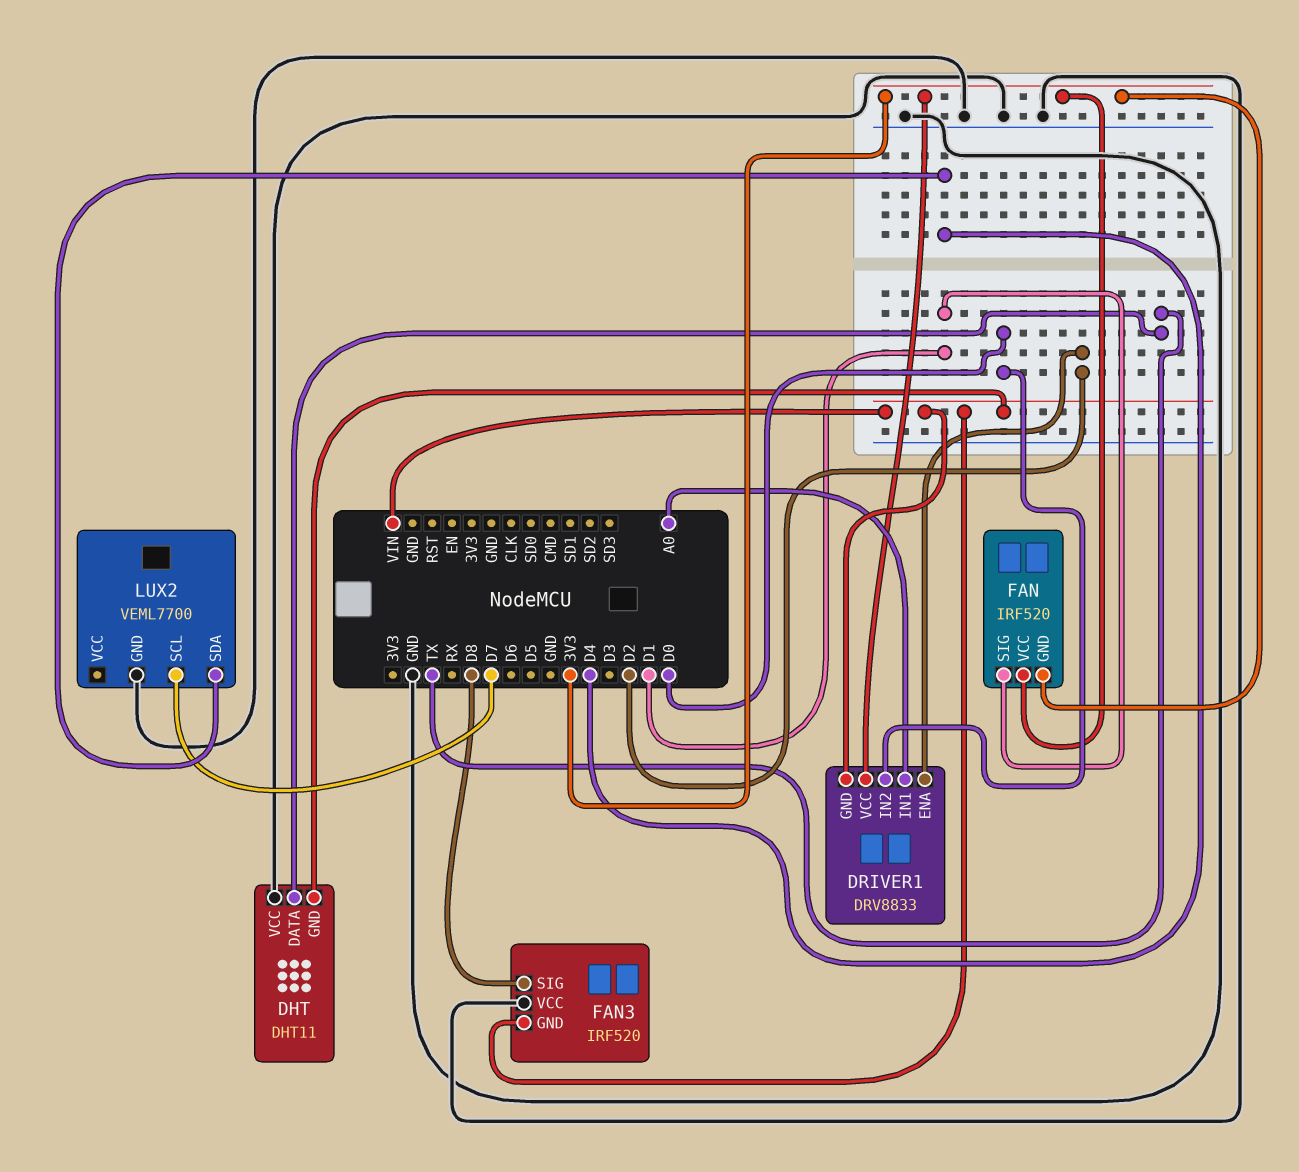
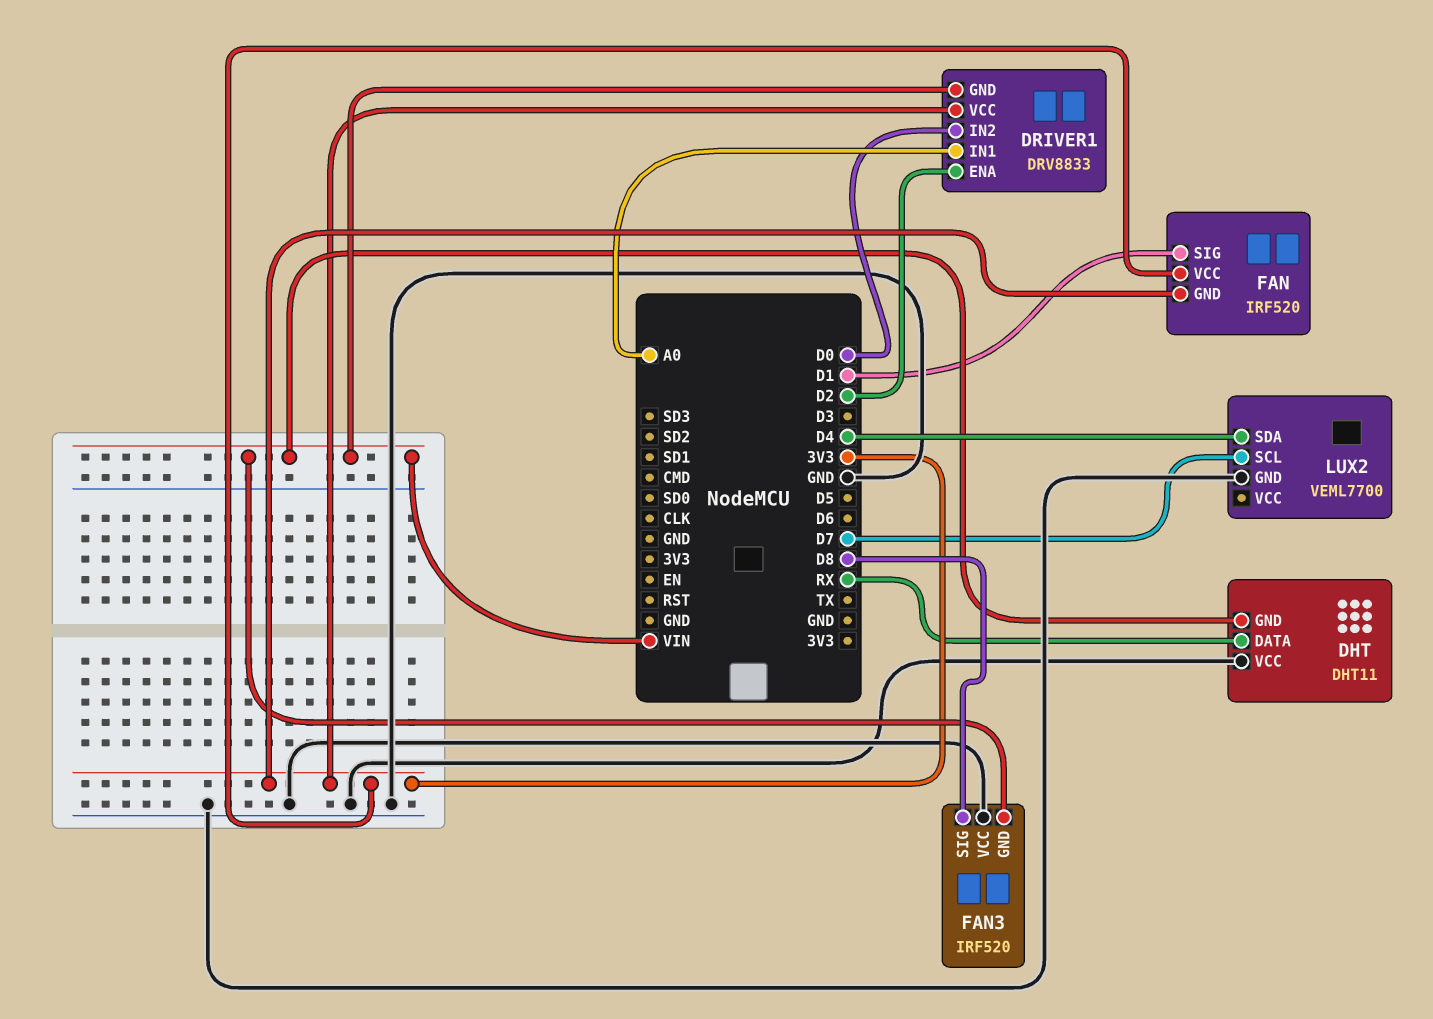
DHT pin DATA: TX -> RX

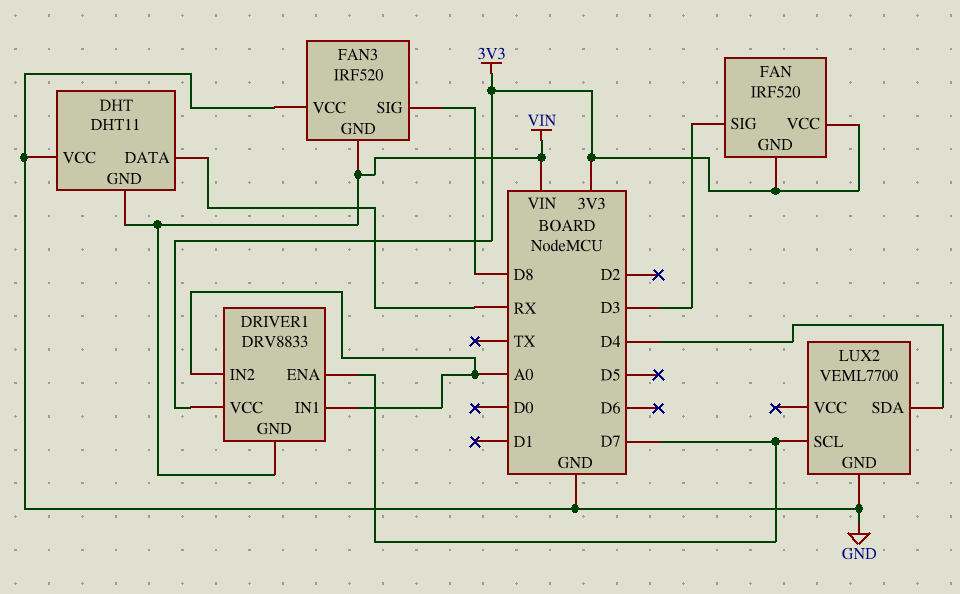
DRIVER1 pin ENA: D2 -> D7
DRIVER1 pin IN2: D0 -> A0
FAN pin SIG: D1 -> D3

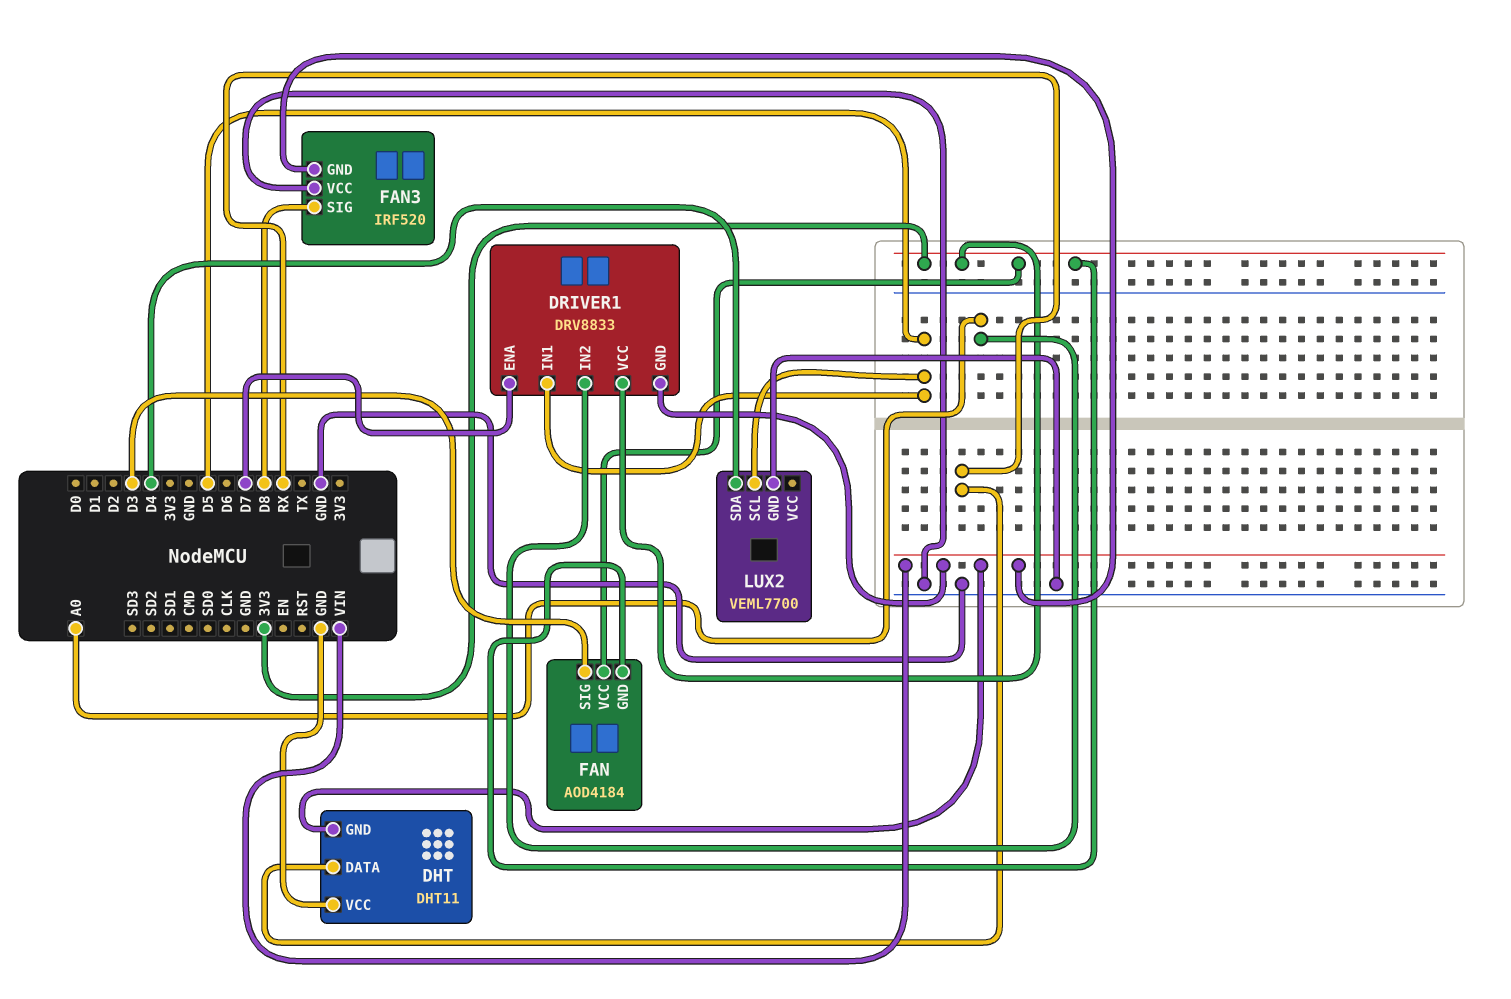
DRIVER1 pin IN1: A0 -> D5
FAN: IRF520 -> AOD4184
LUX2 pin SCL: D7 -> D5

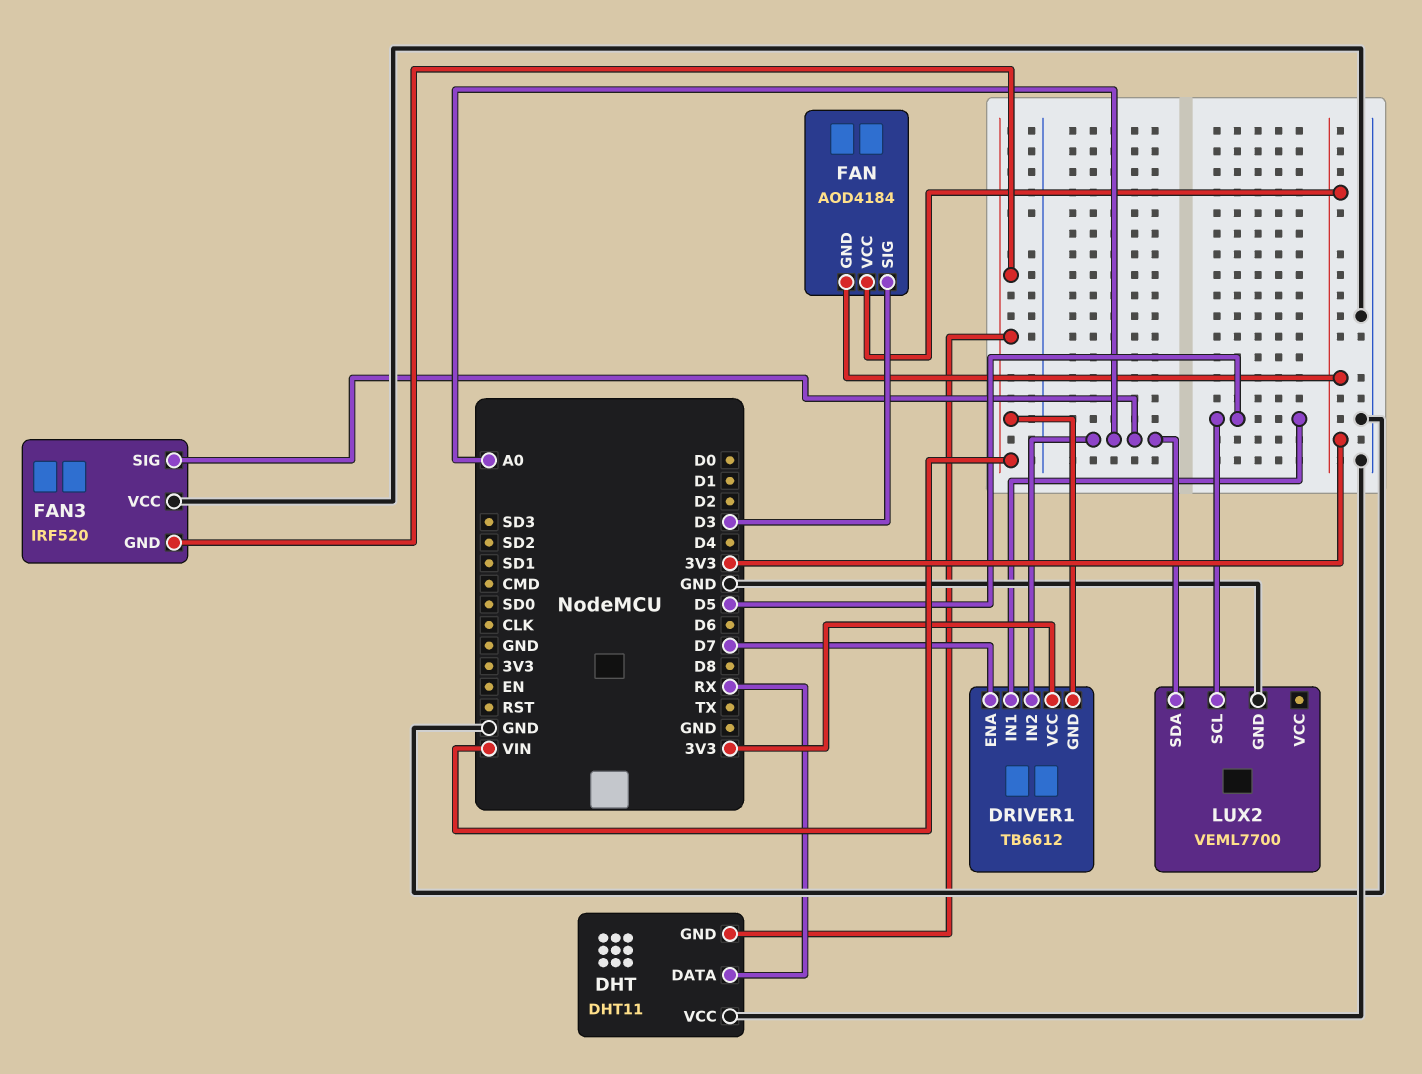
DRIVER1: DRV8833 -> TB6612
FAN3 pin SIG: D8 -> A0
LUX2 pin SDA: D4 -> A0

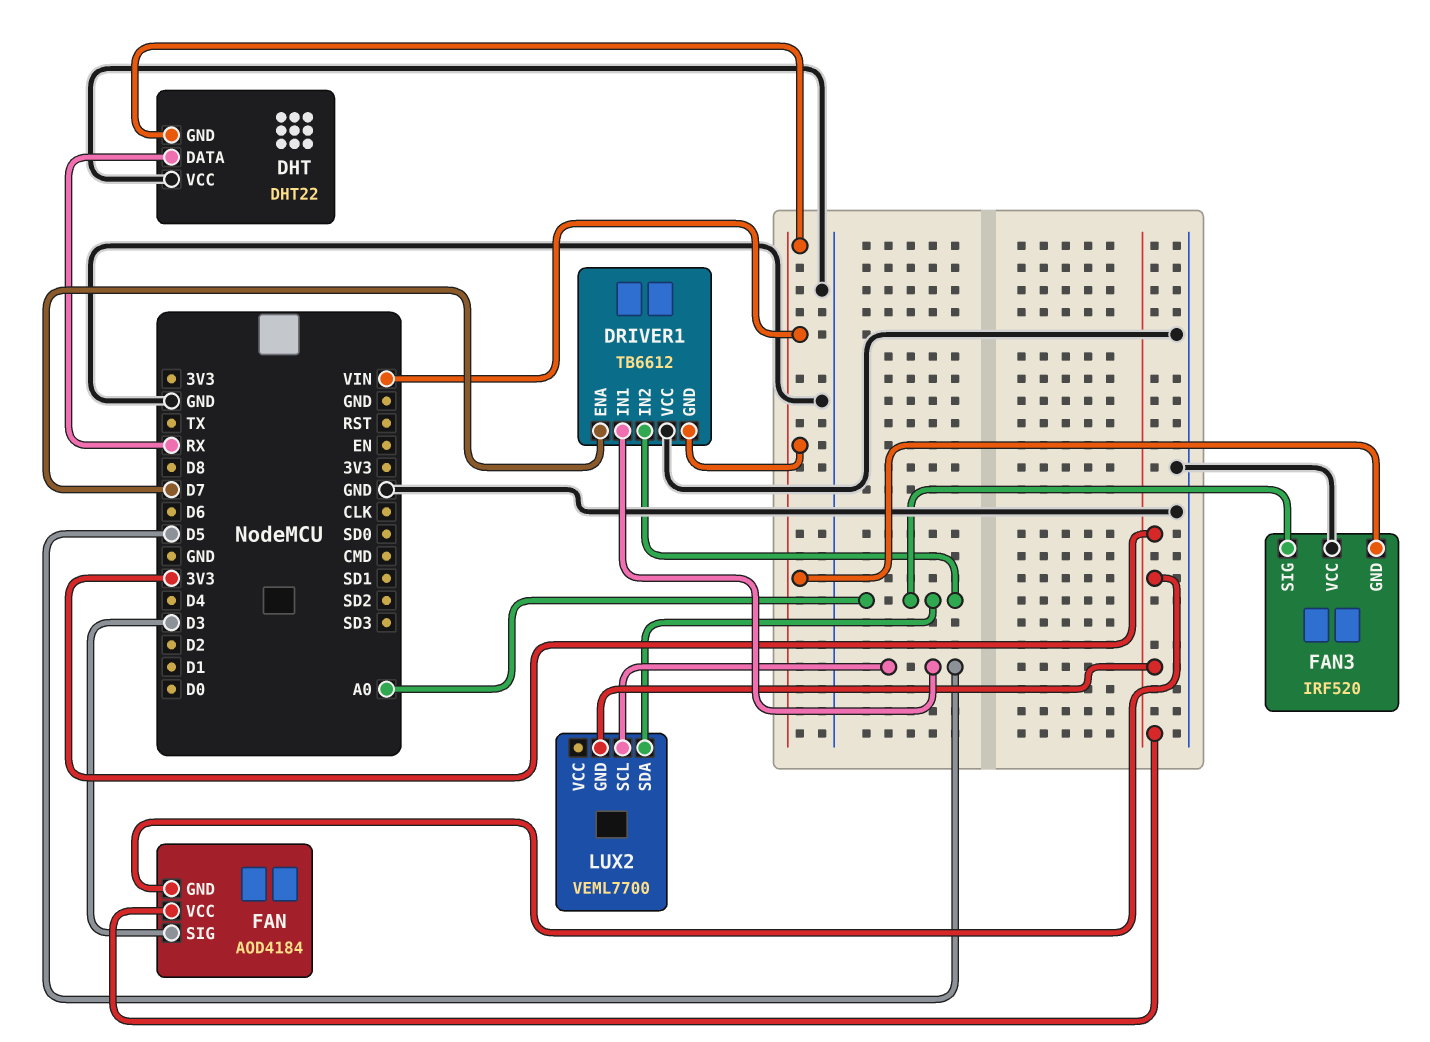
DHT: DHT11 -> DHT22
DRIVER1 pin VCC: 3V3 -> GND
LUX2 pin GND: GND -> 3V3

